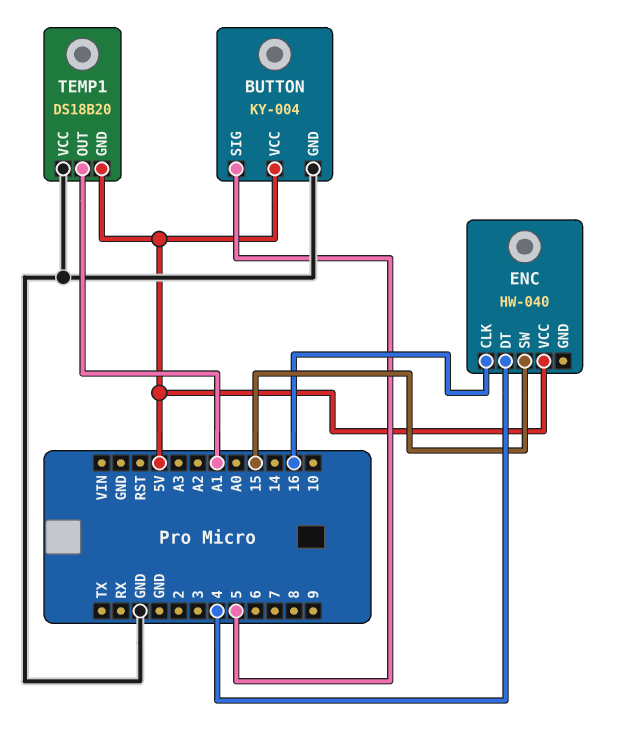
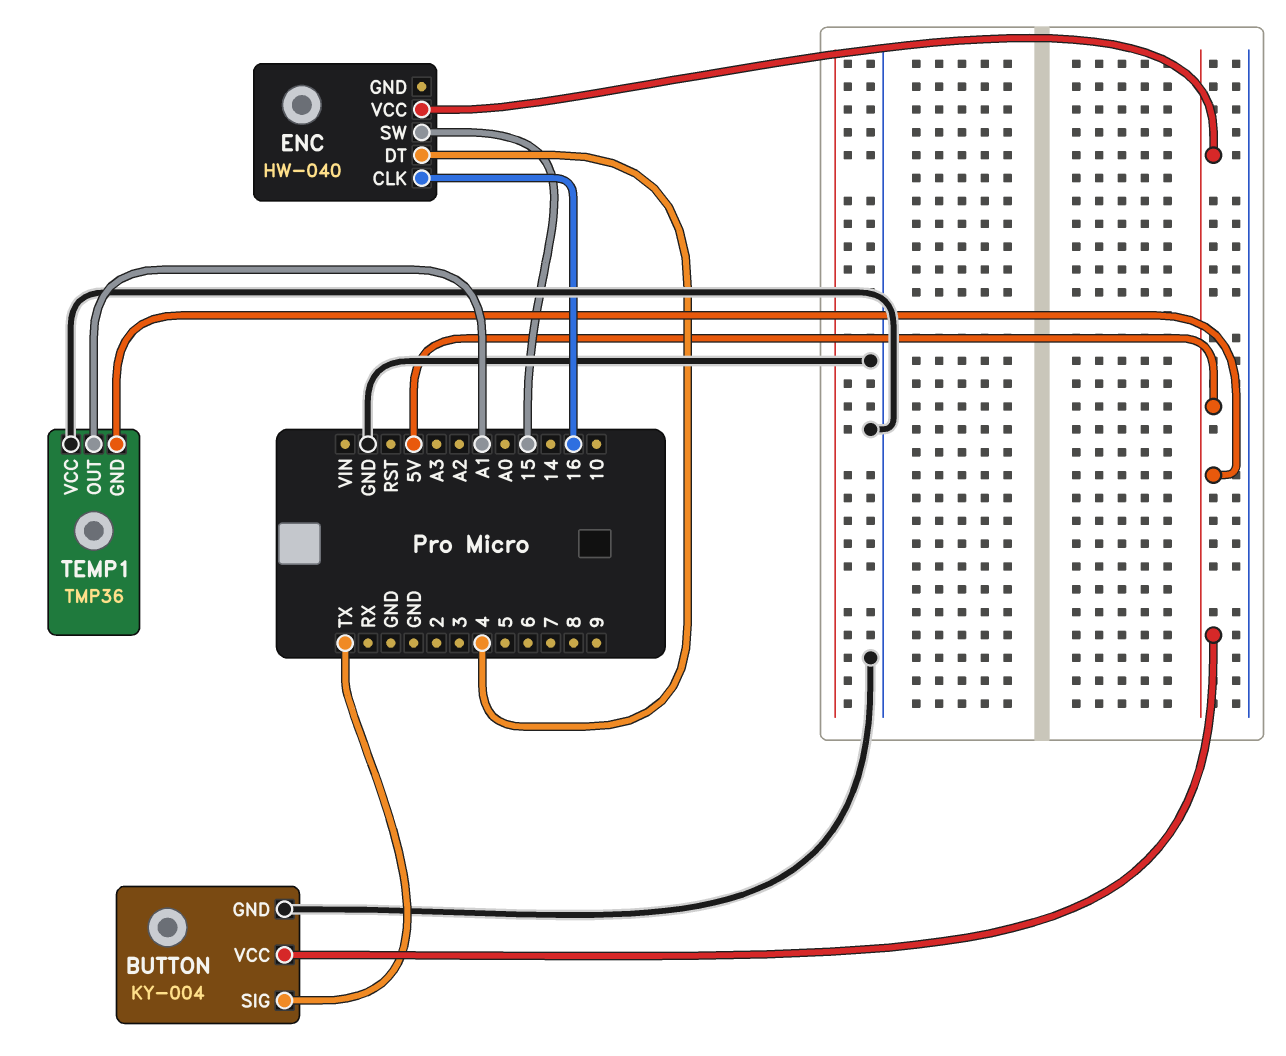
BUTTON pin SIG: 5 -> TX
TEMP1: DS18B20 -> TMP36

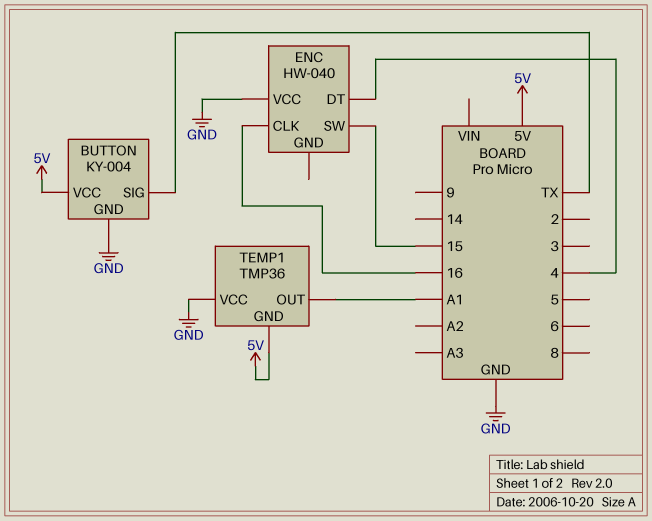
ENC pin VCC: 5V -> GND

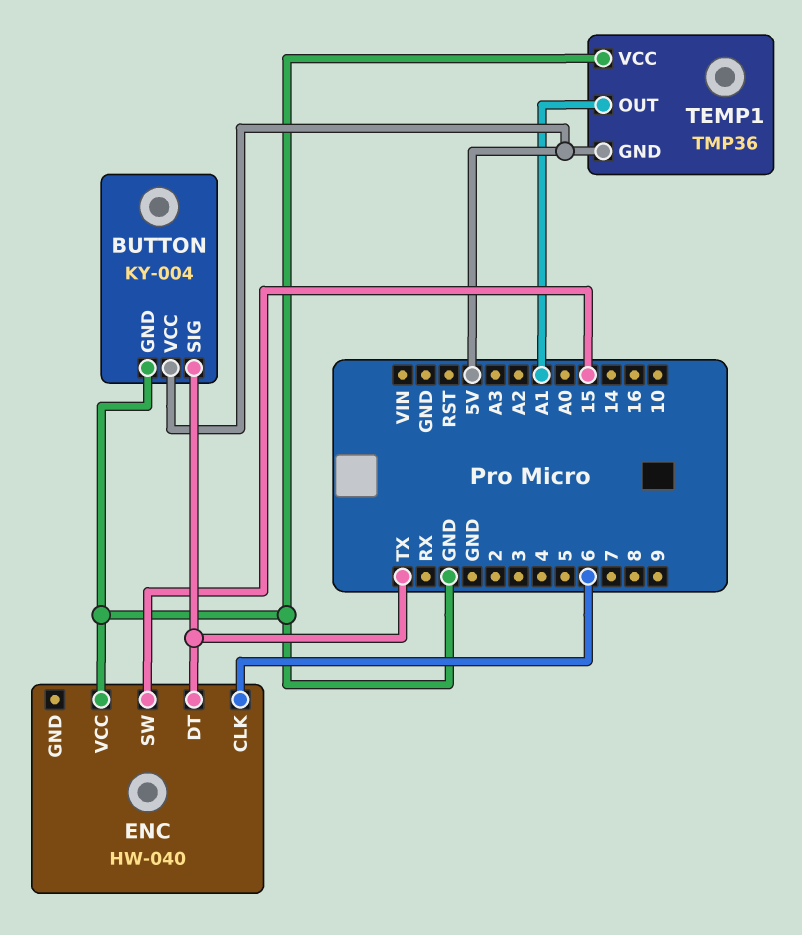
ENC pin CLK: 16 -> 6
ENC pin DT: 4 -> TX

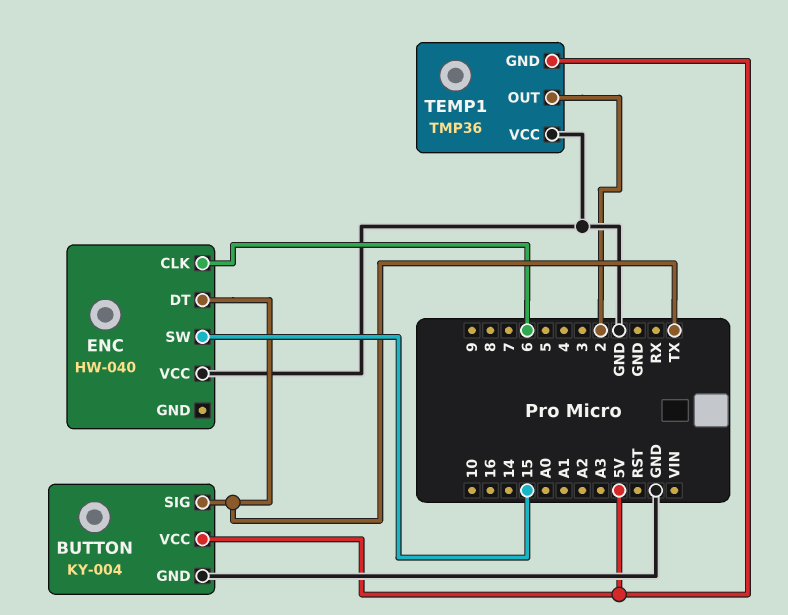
TEMP1 pin OUT: A1 -> 2

